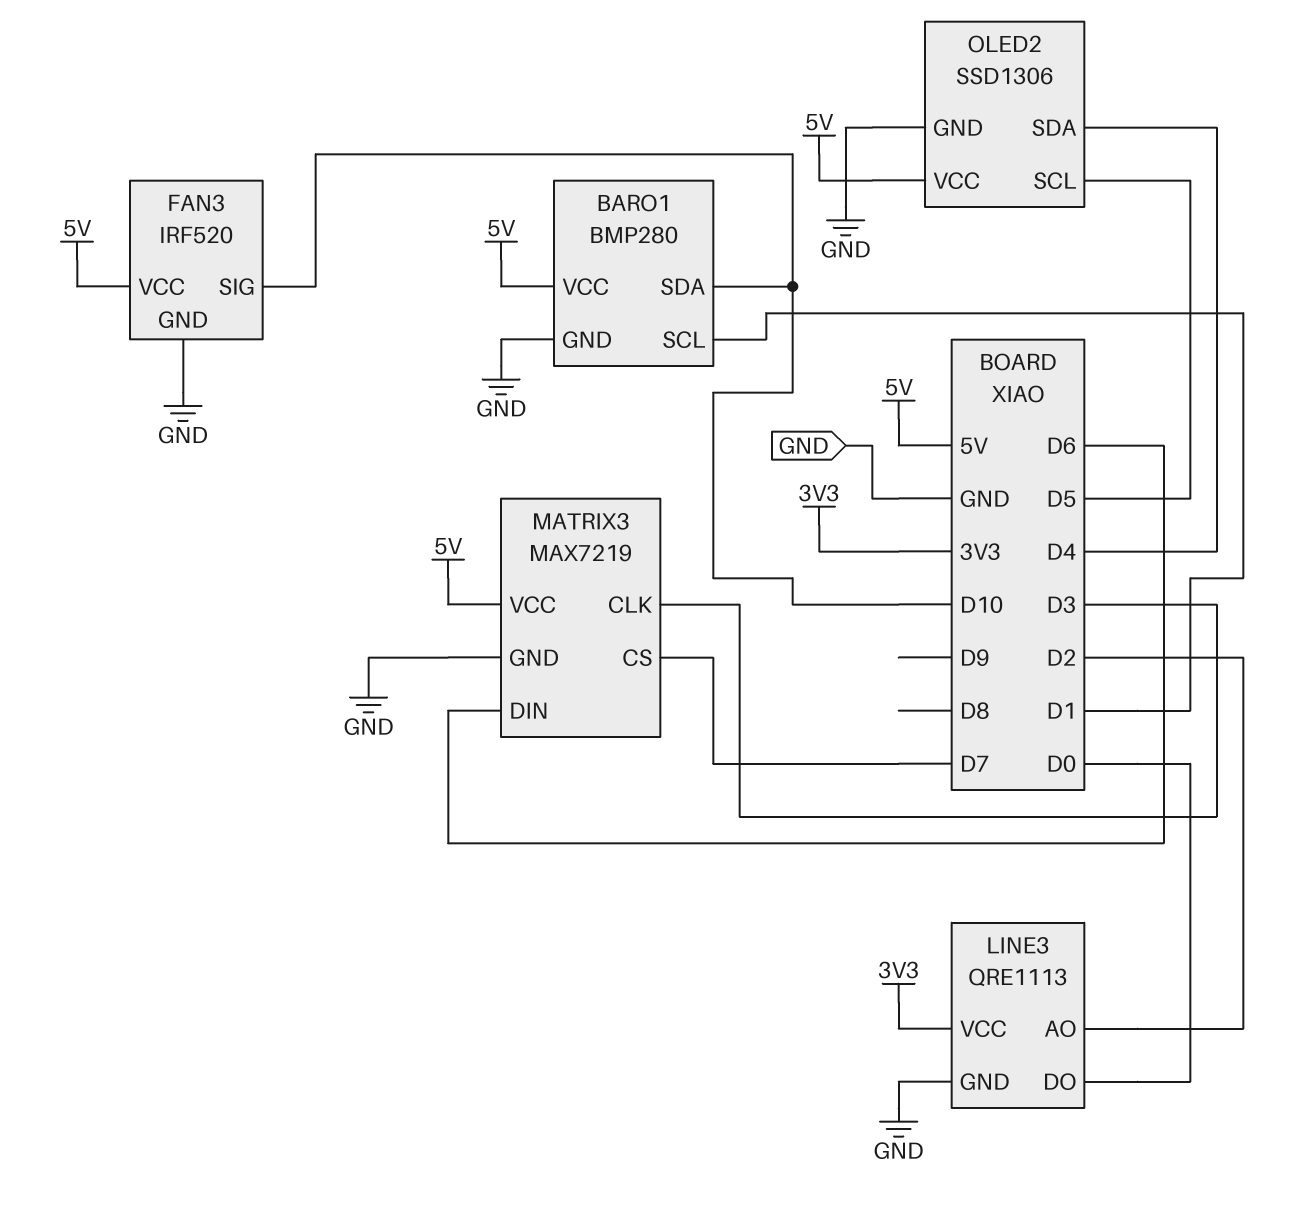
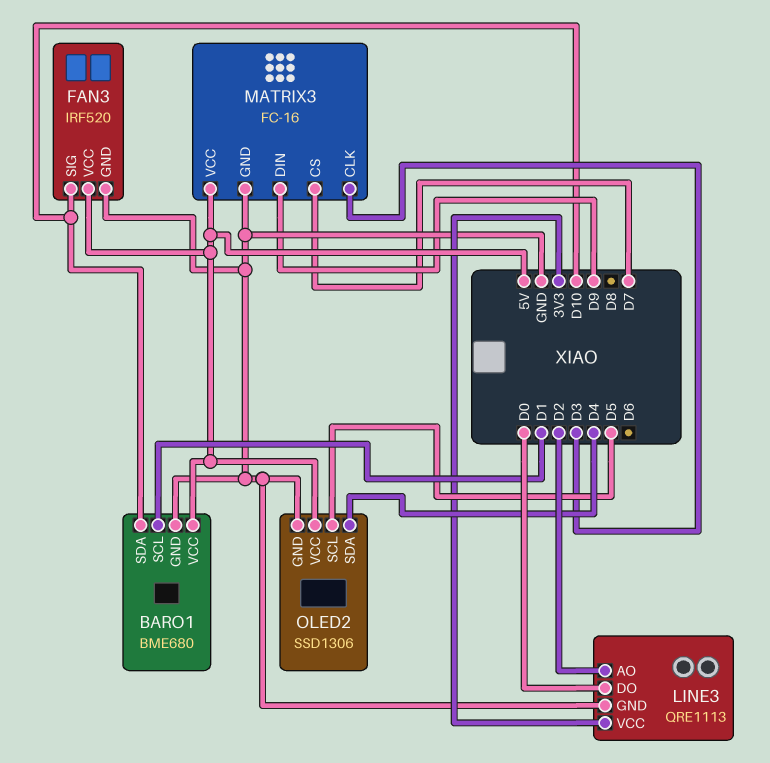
BARO1: BMP280 -> BME680
MATRIX3: MAX7219 -> FC-16
MATRIX3 pin DIN: D6 -> D9

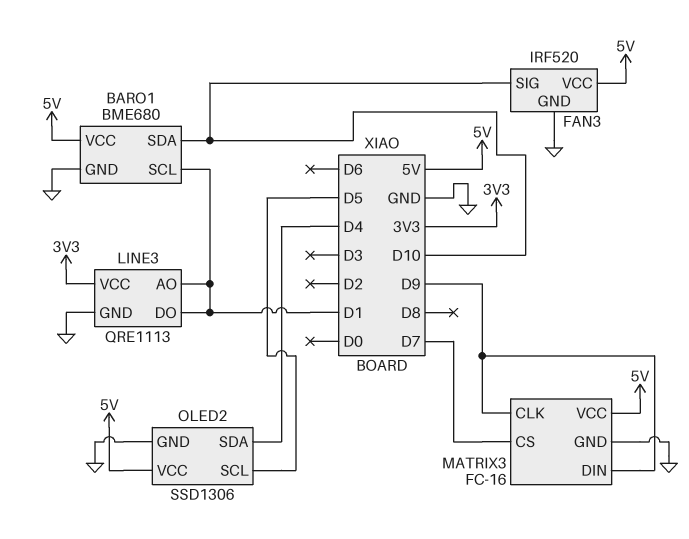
LINE3 pin AO: D2 -> D1
LINE3 pin DO: D0 -> D1
MATRIX3 pin CLK: D3 -> D9

